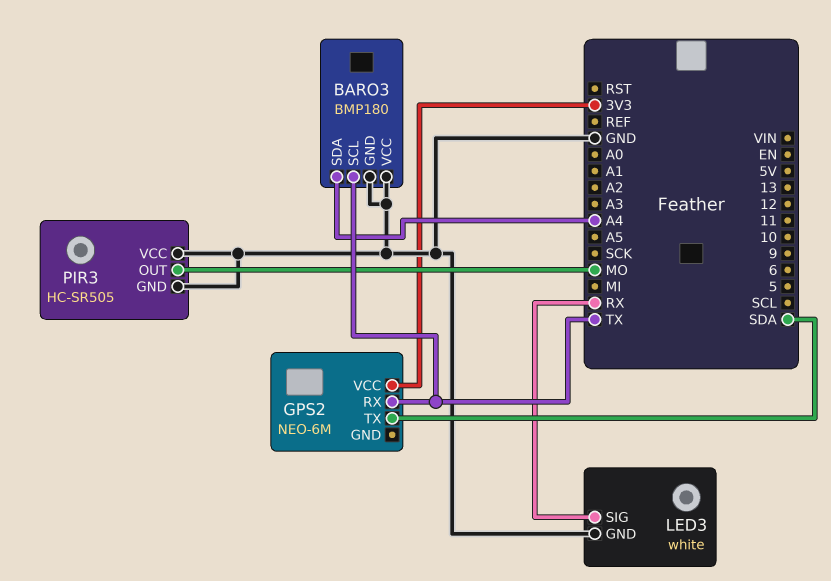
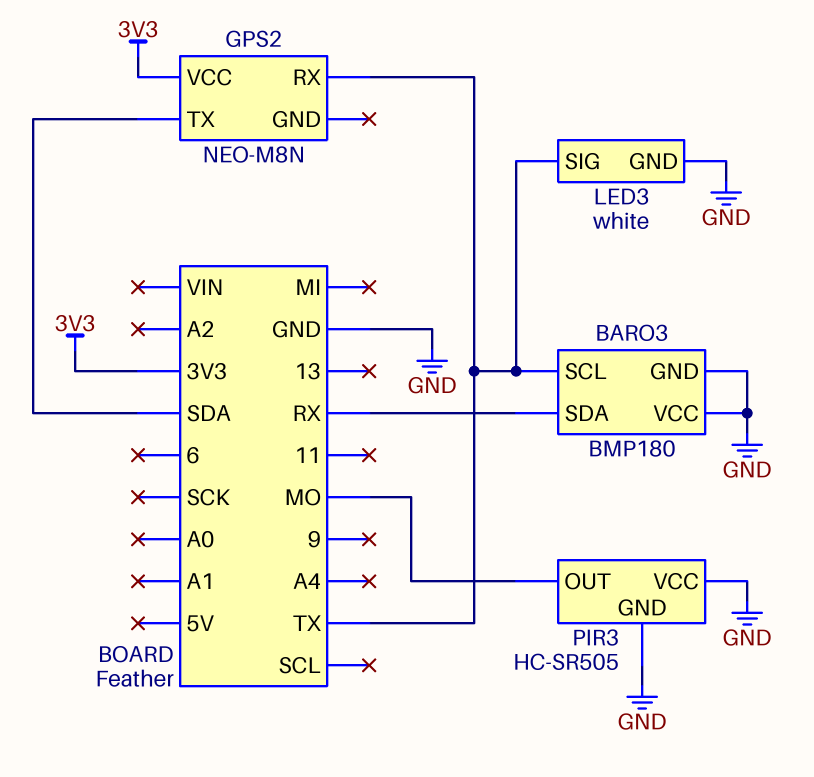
BARO3 pin SDA: A4 -> RX
GPS2: NEO-6M -> NEO-M8N
LED3 pin SIG: RX -> TX

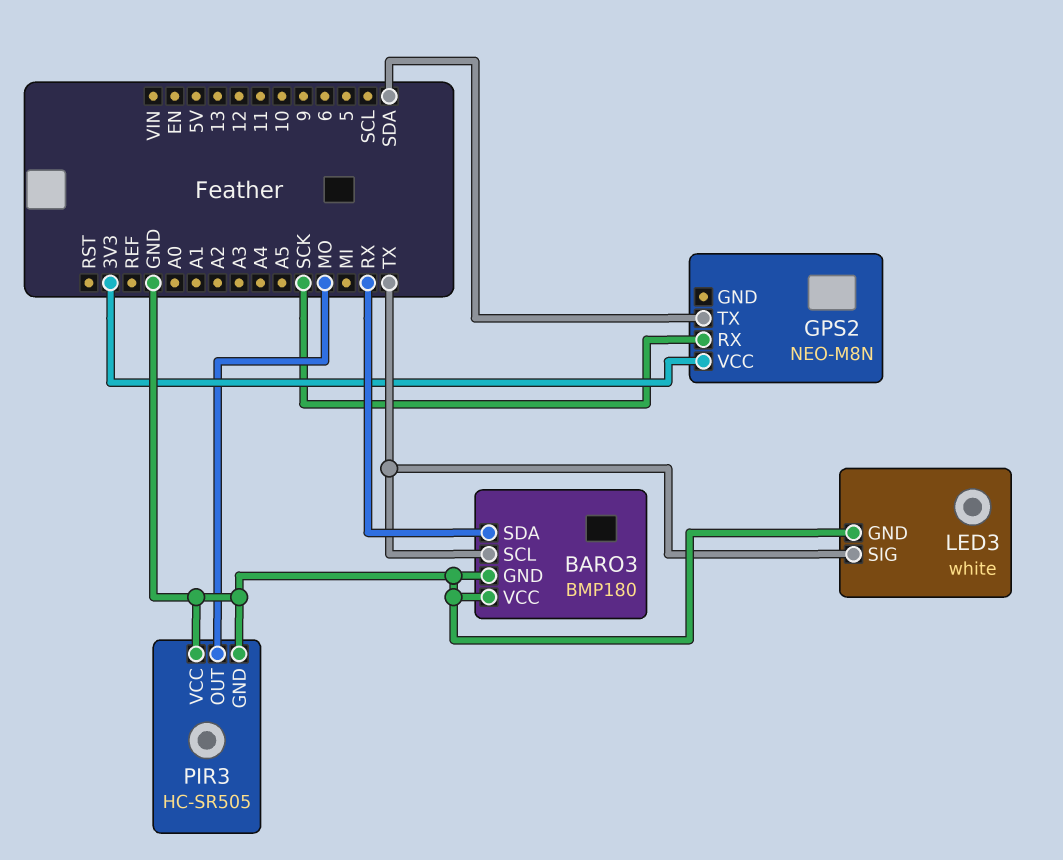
GPS2 pin RX: TX -> SCK

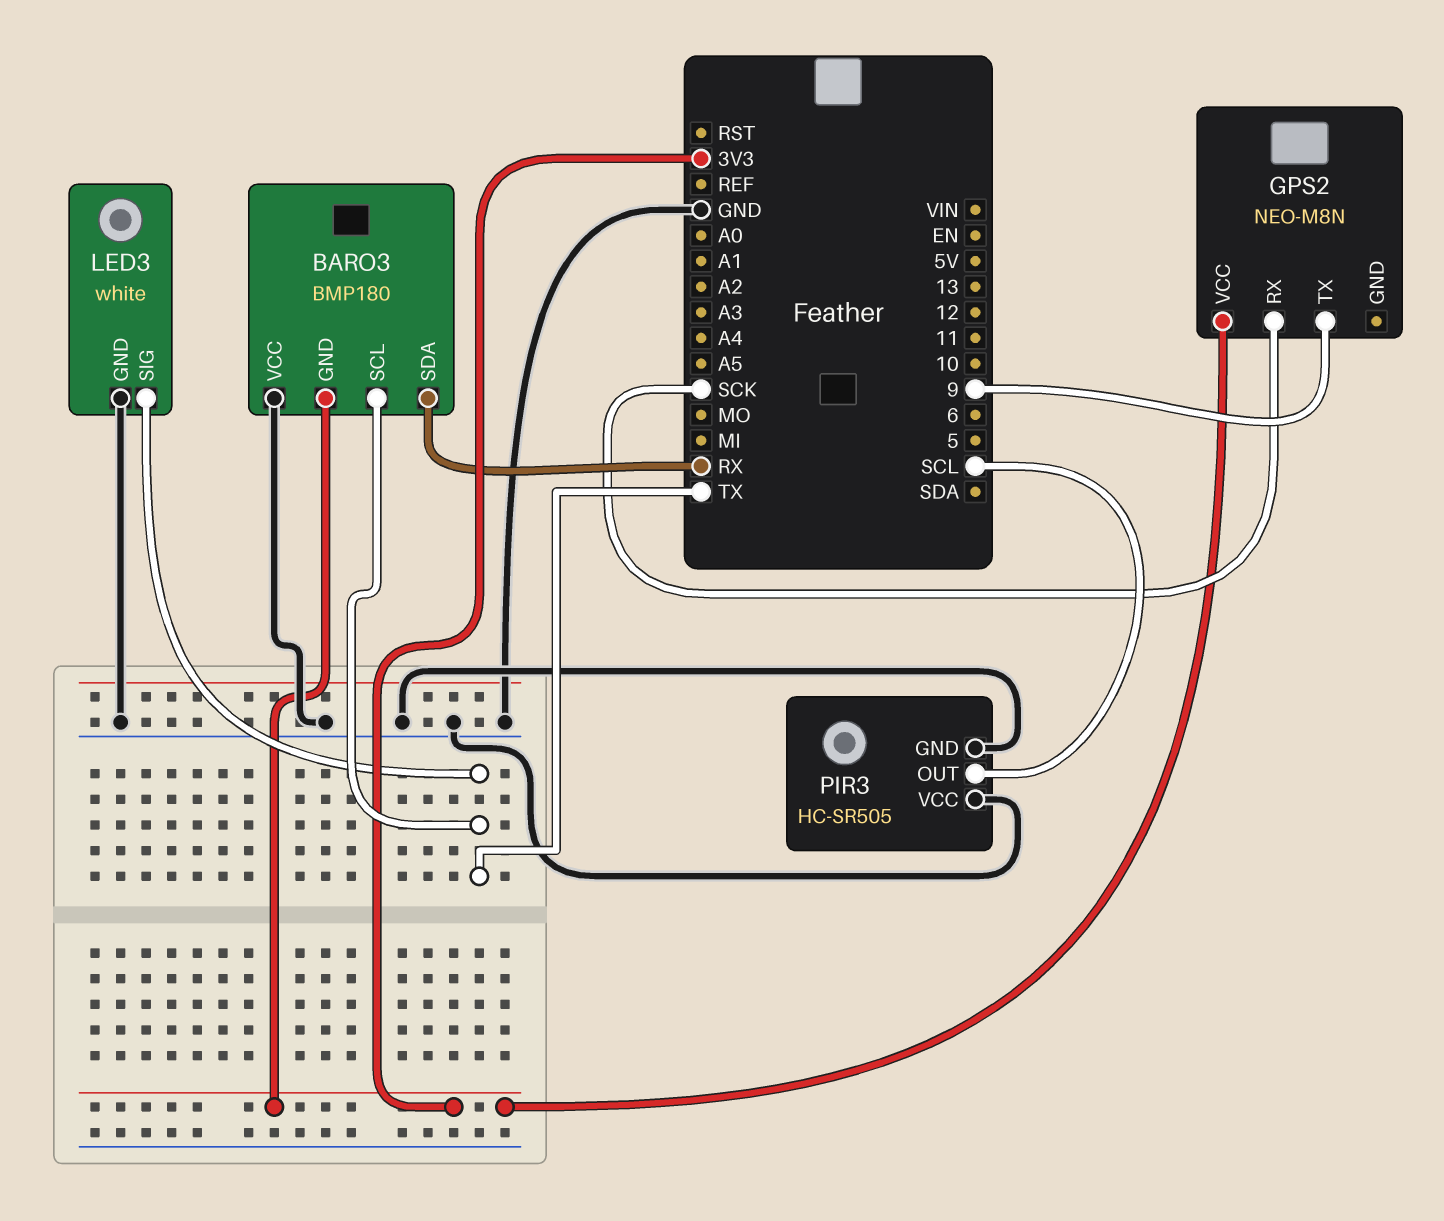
BARO3 pin GND: GND -> 3V3
GPS2 pin TX: SDA -> 9
PIR3 pin OUT: MO -> SCL

